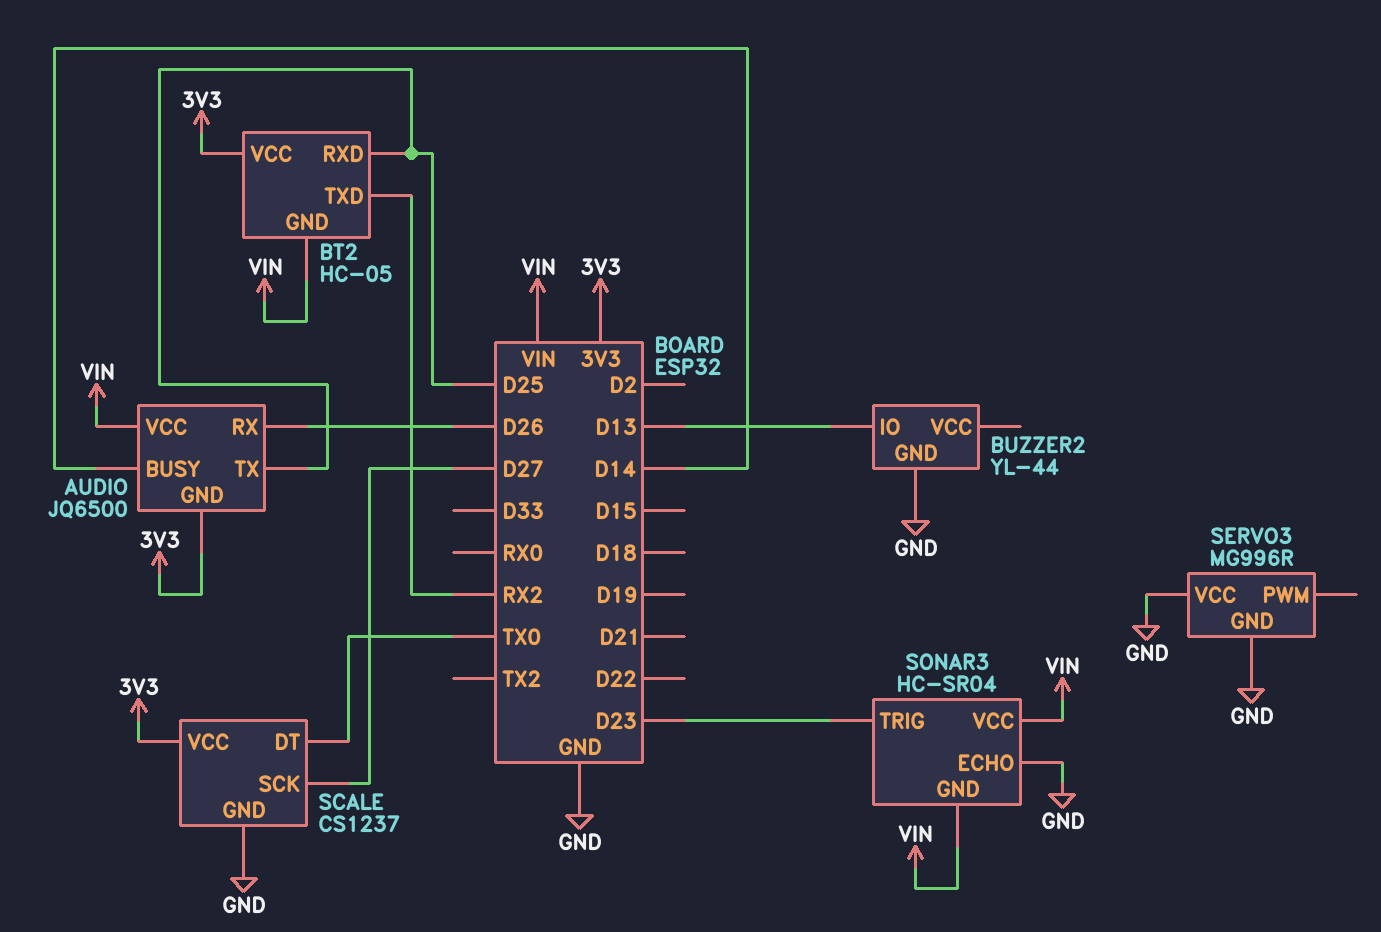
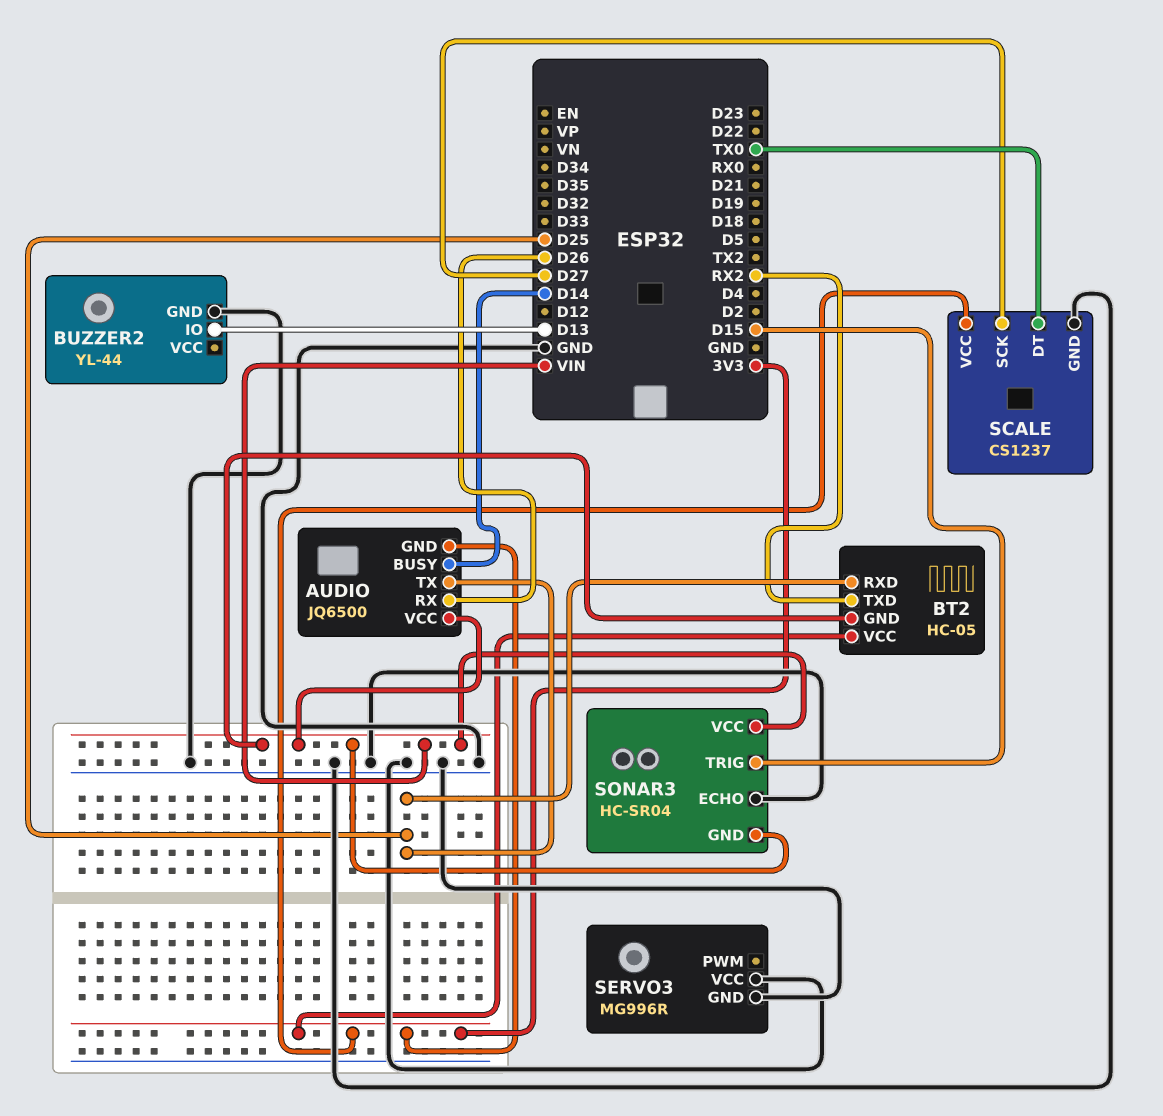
SONAR3 pin TRIG: D23 -> D15

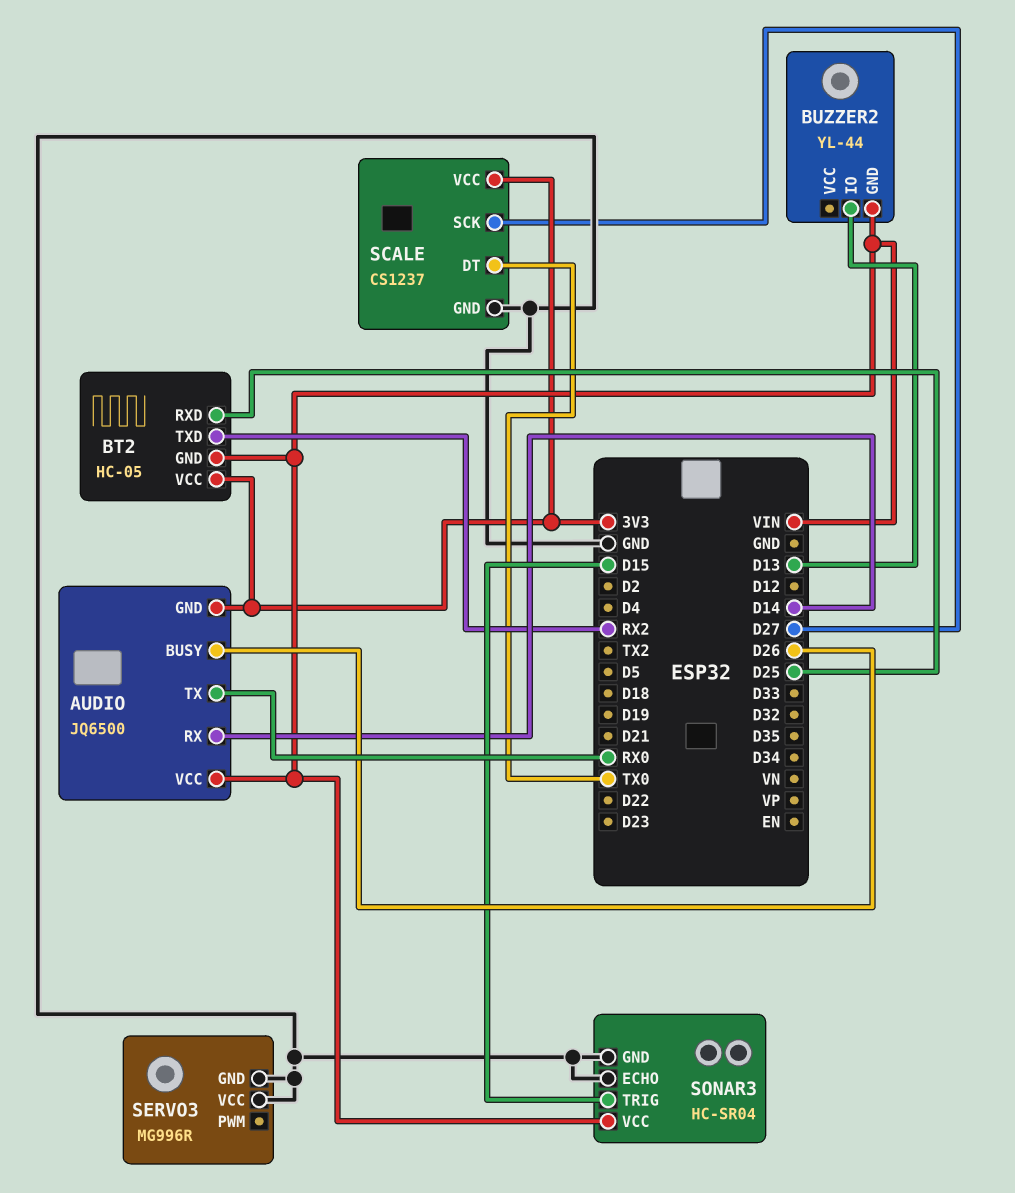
AUDIO pin BUSY: D14 -> D26
AUDIO pin RX: D26 -> D14
AUDIO pin TX: D25 -> RX0
BUZZER2 pin GND: GND -> VIN
SONAR3 pin GND: VIN -> GND

